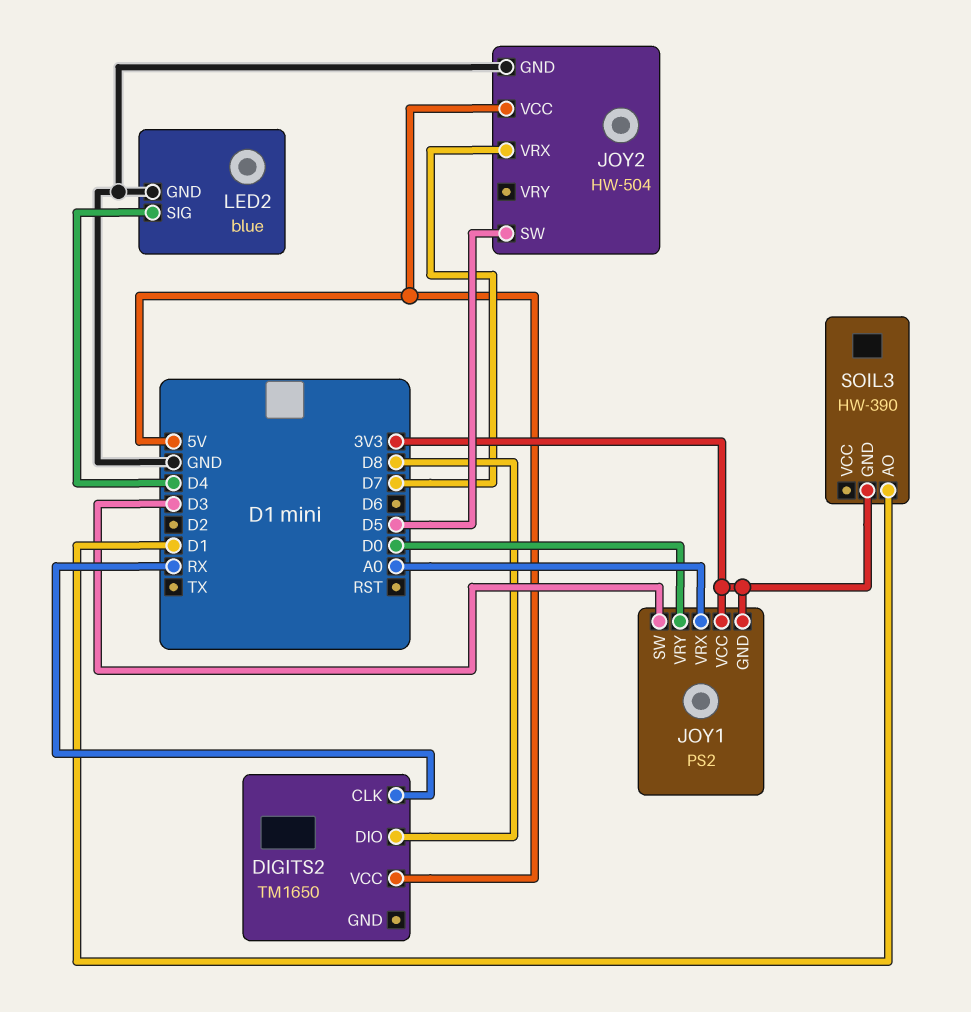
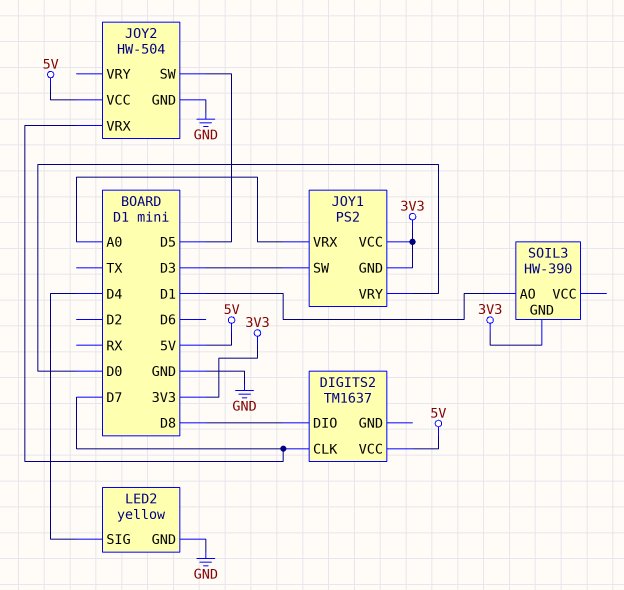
DIGITS2: TM1650 -> TM1637
DIGITS2 pin CLK: RX -> D7
LED2: blue -> yellow

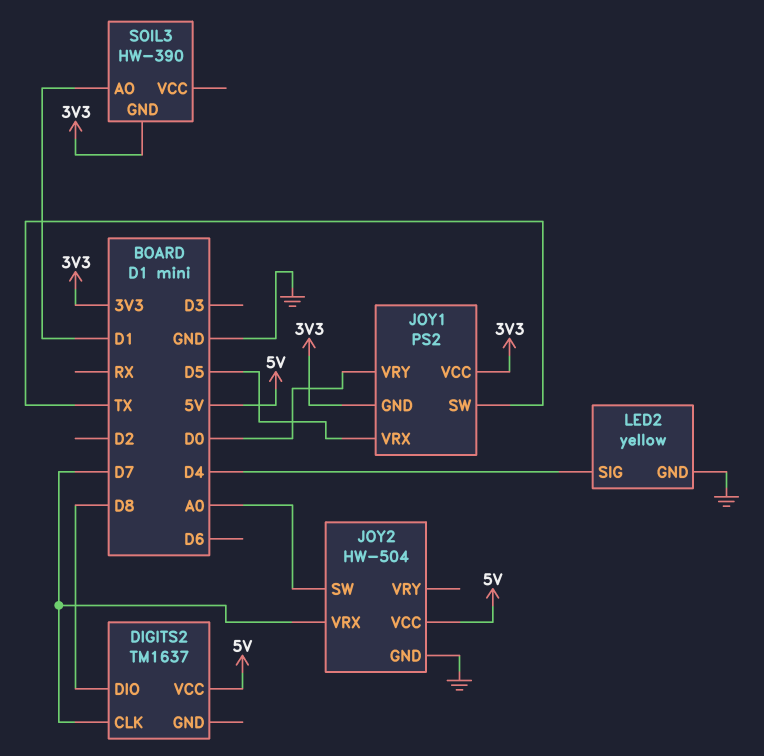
JOY1 pin SW: D3 -> TX
JOY1 pin VRX: A0 -> D5
JOY2 pin SW: D5 -> A0

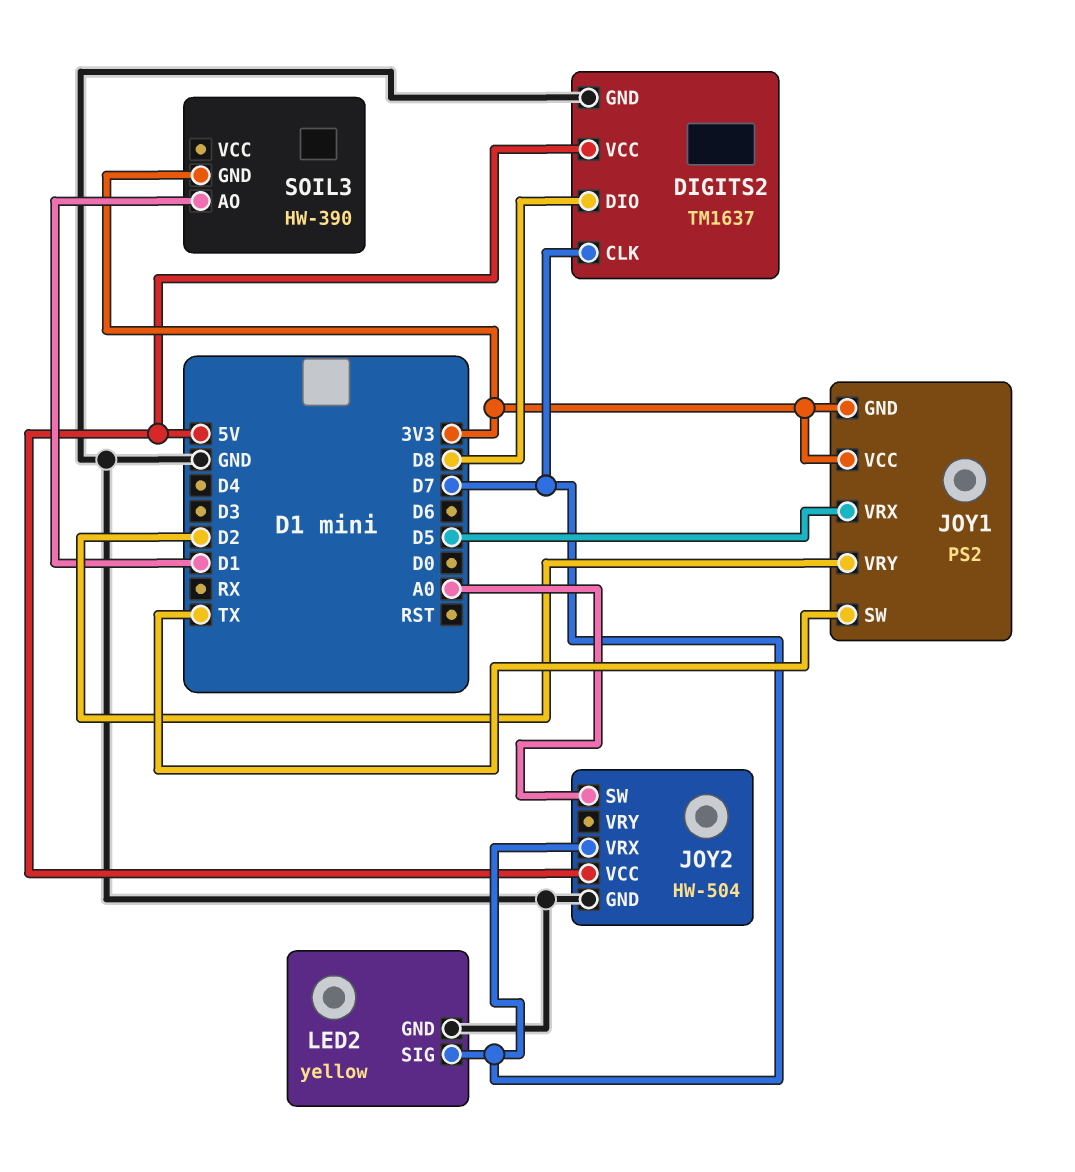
DIGITS2 pin GND: none -> GND
JOY1 pin VRY: D0 -> D2
LED2 pin SIG: D4 -> D7

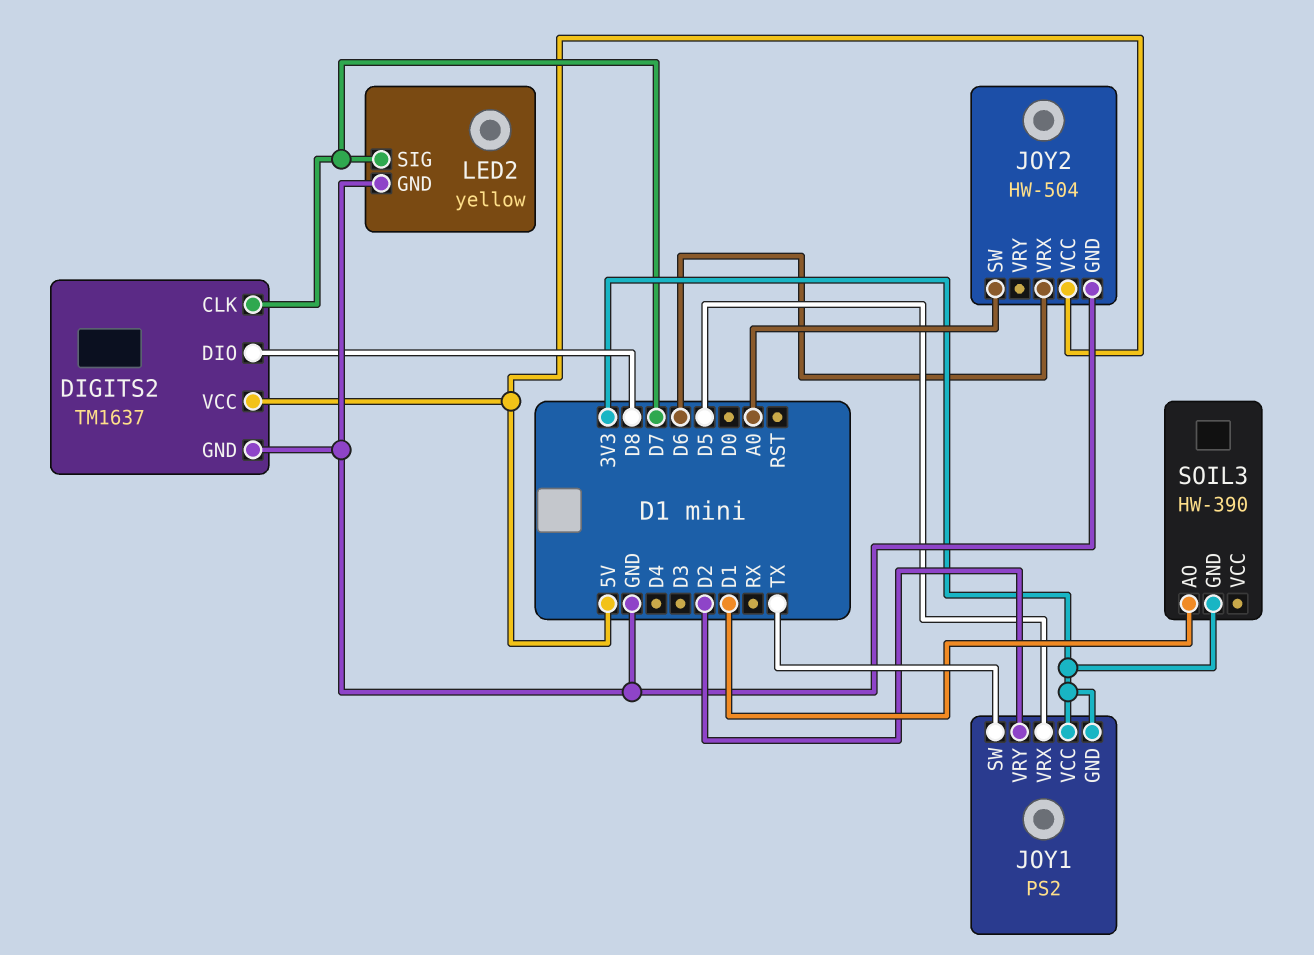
JOY2 pin VRX: D7 -> D6

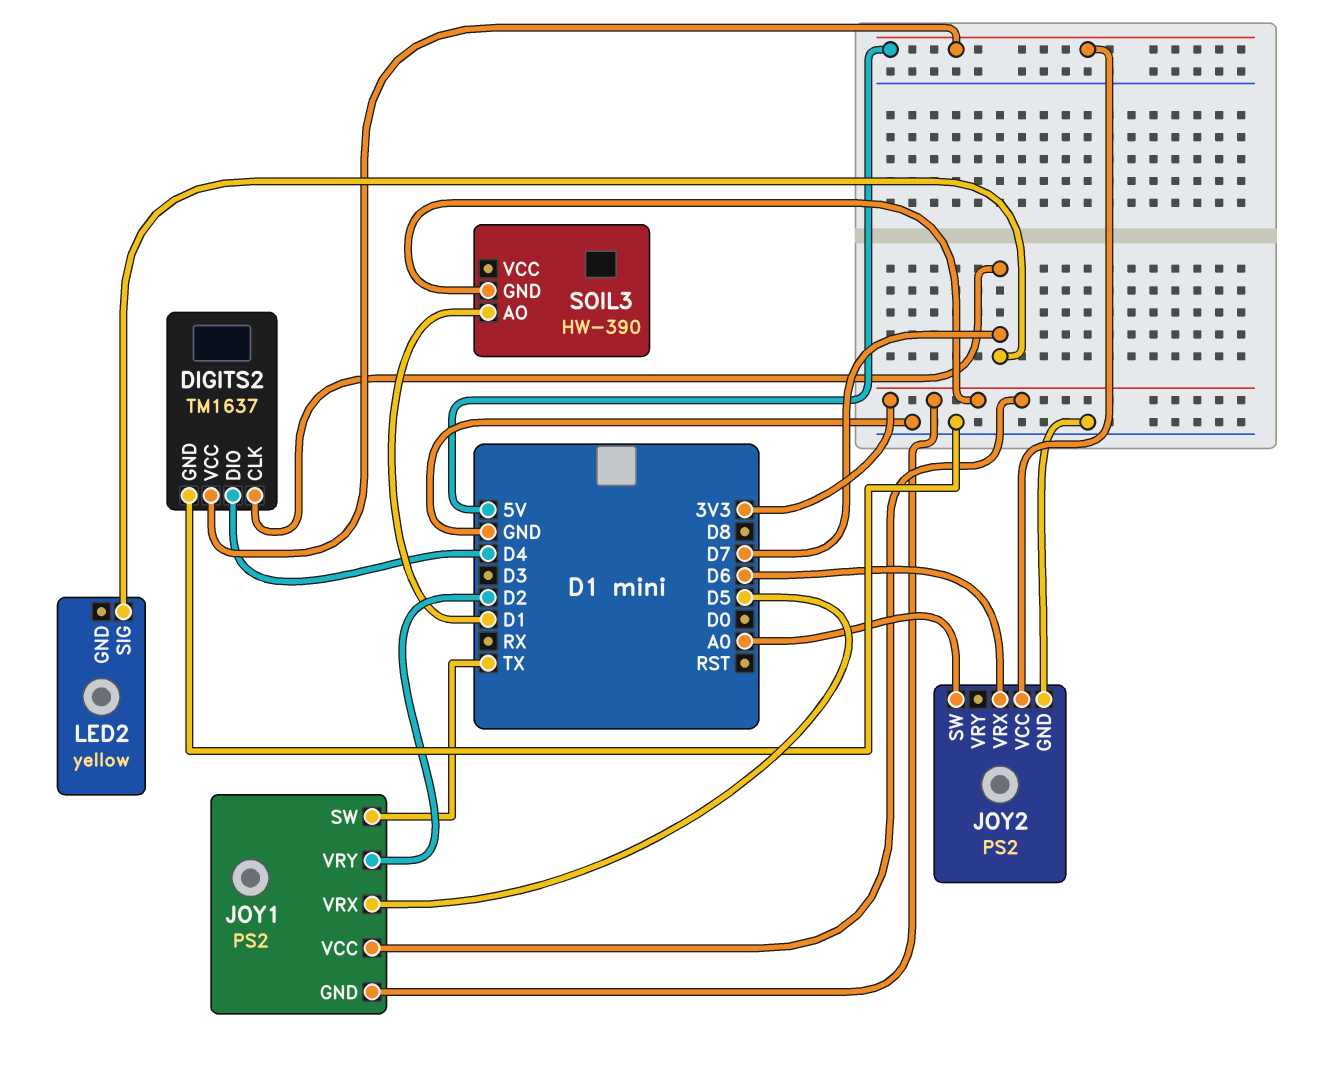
DIGITS2 pin DIO: D8 -> D4
JOY2: HW-504 -> PS2
LED2 pin GND: GND -> none

